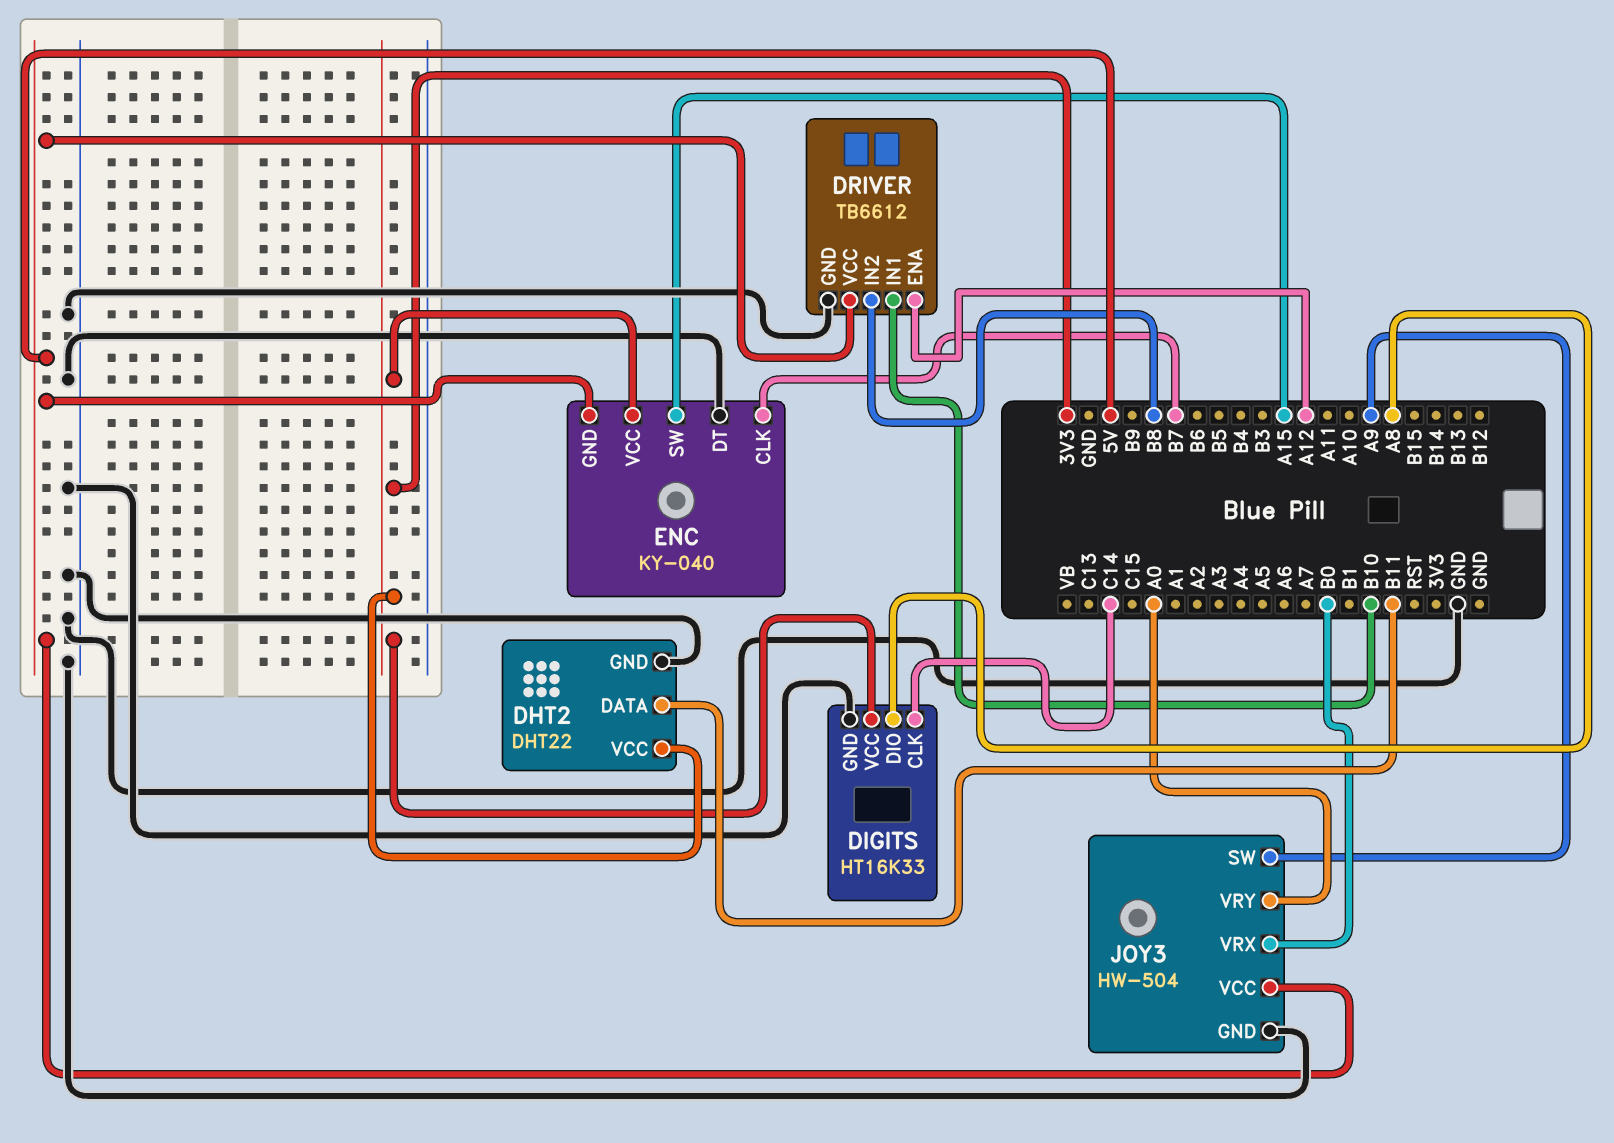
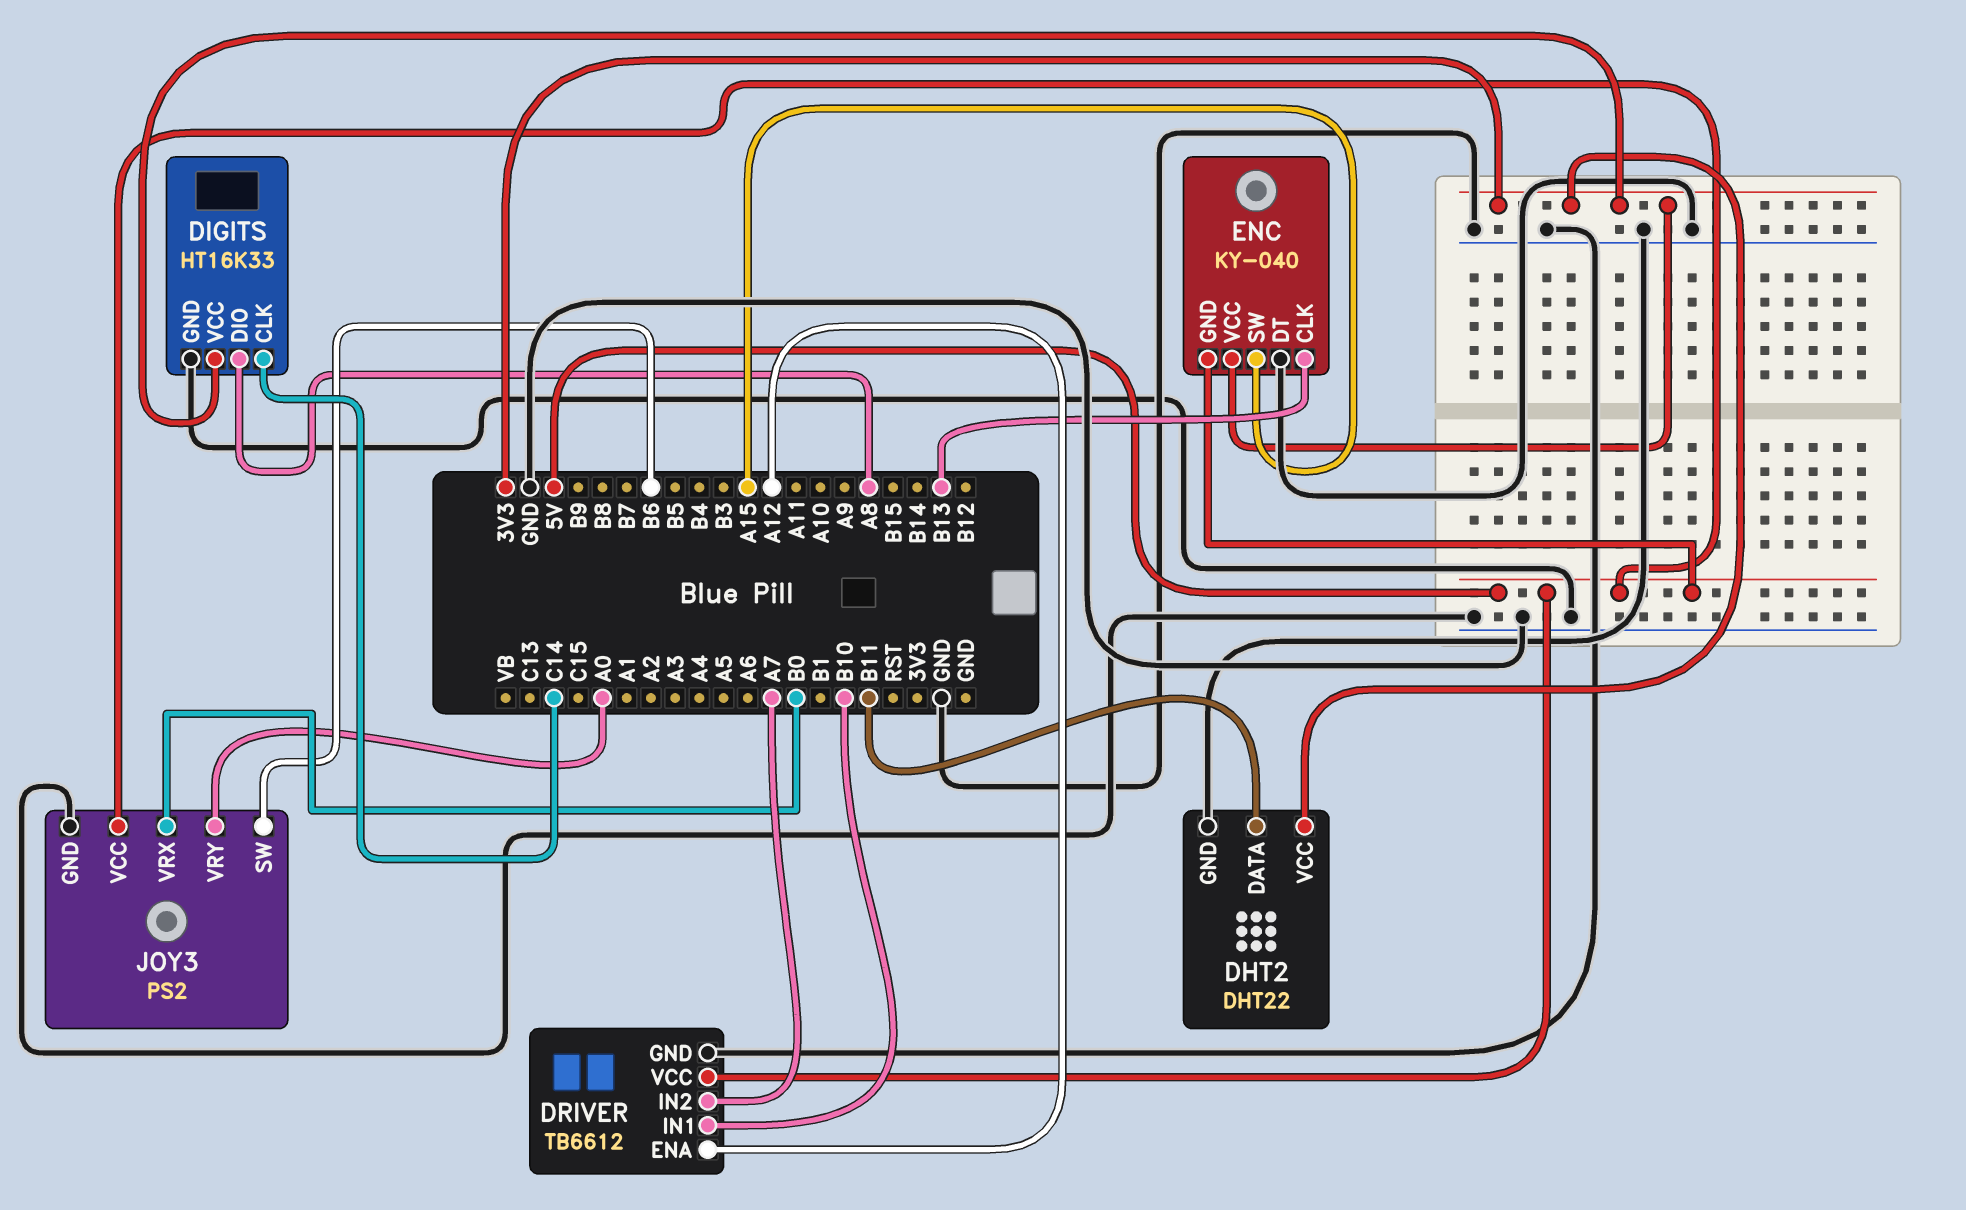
DRIVER pin IN2: B8 -> A7
ENC pin CLK: B7 -> B13
JOY3: HW-504 -> PS2
JOY3 pin SW: A9 -> B6

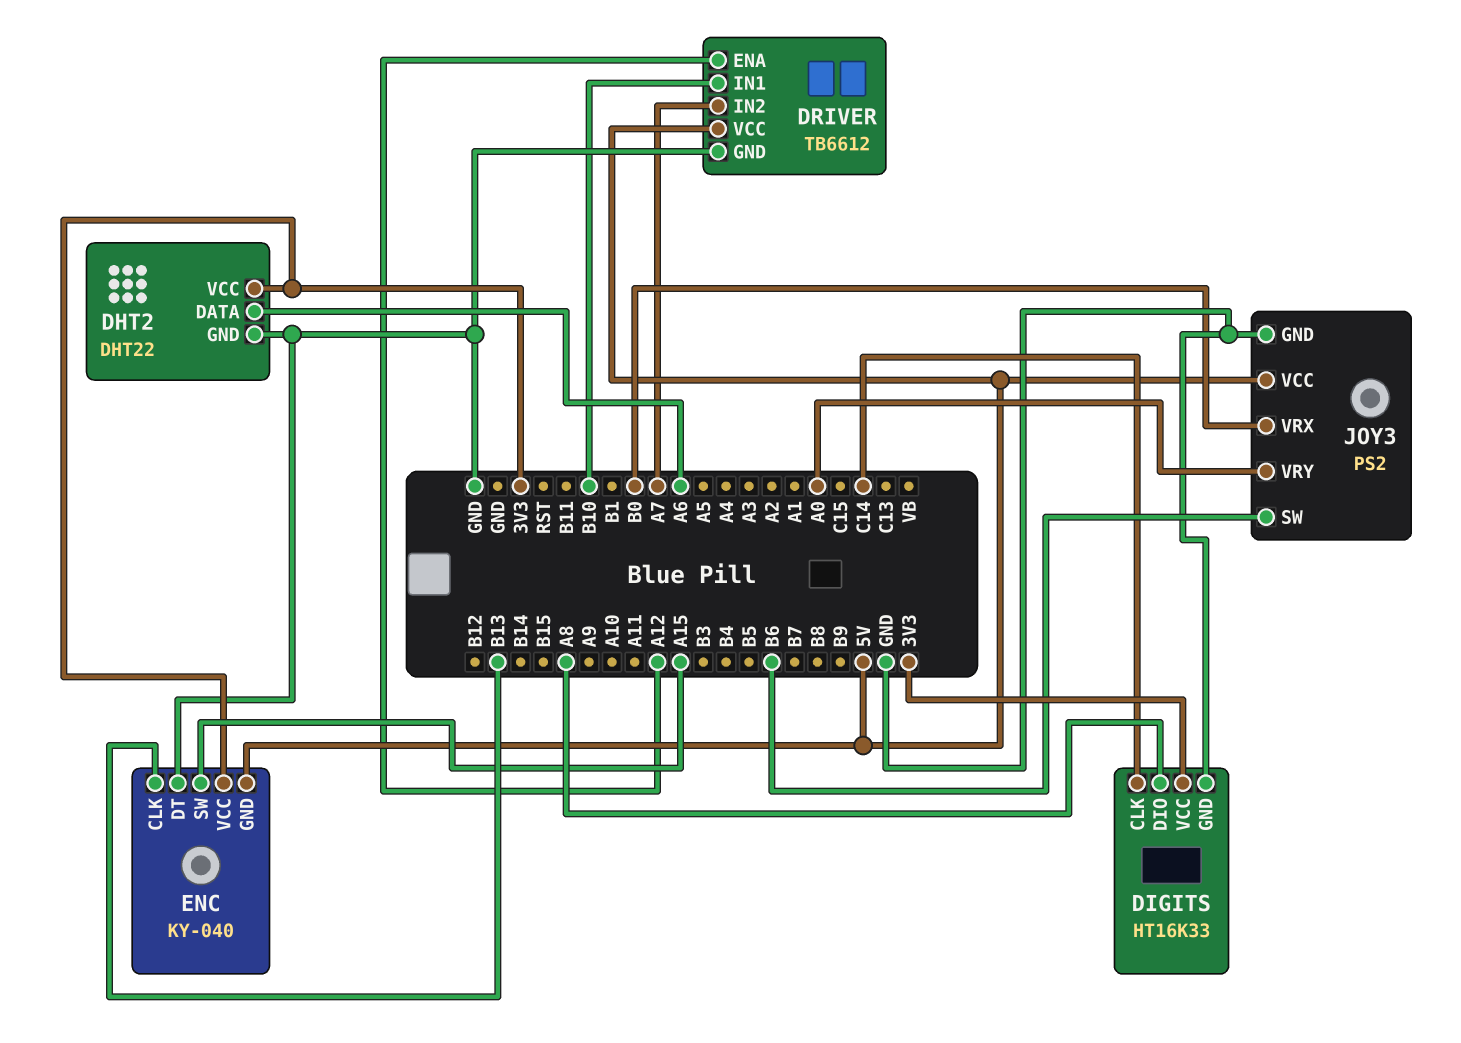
DHT2 pin DATA: B11 -> A6

